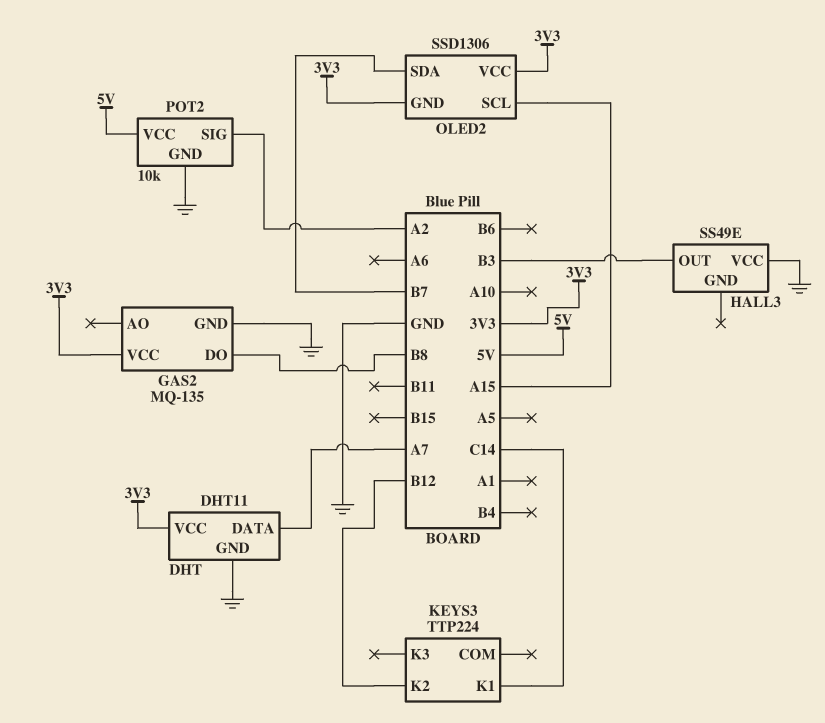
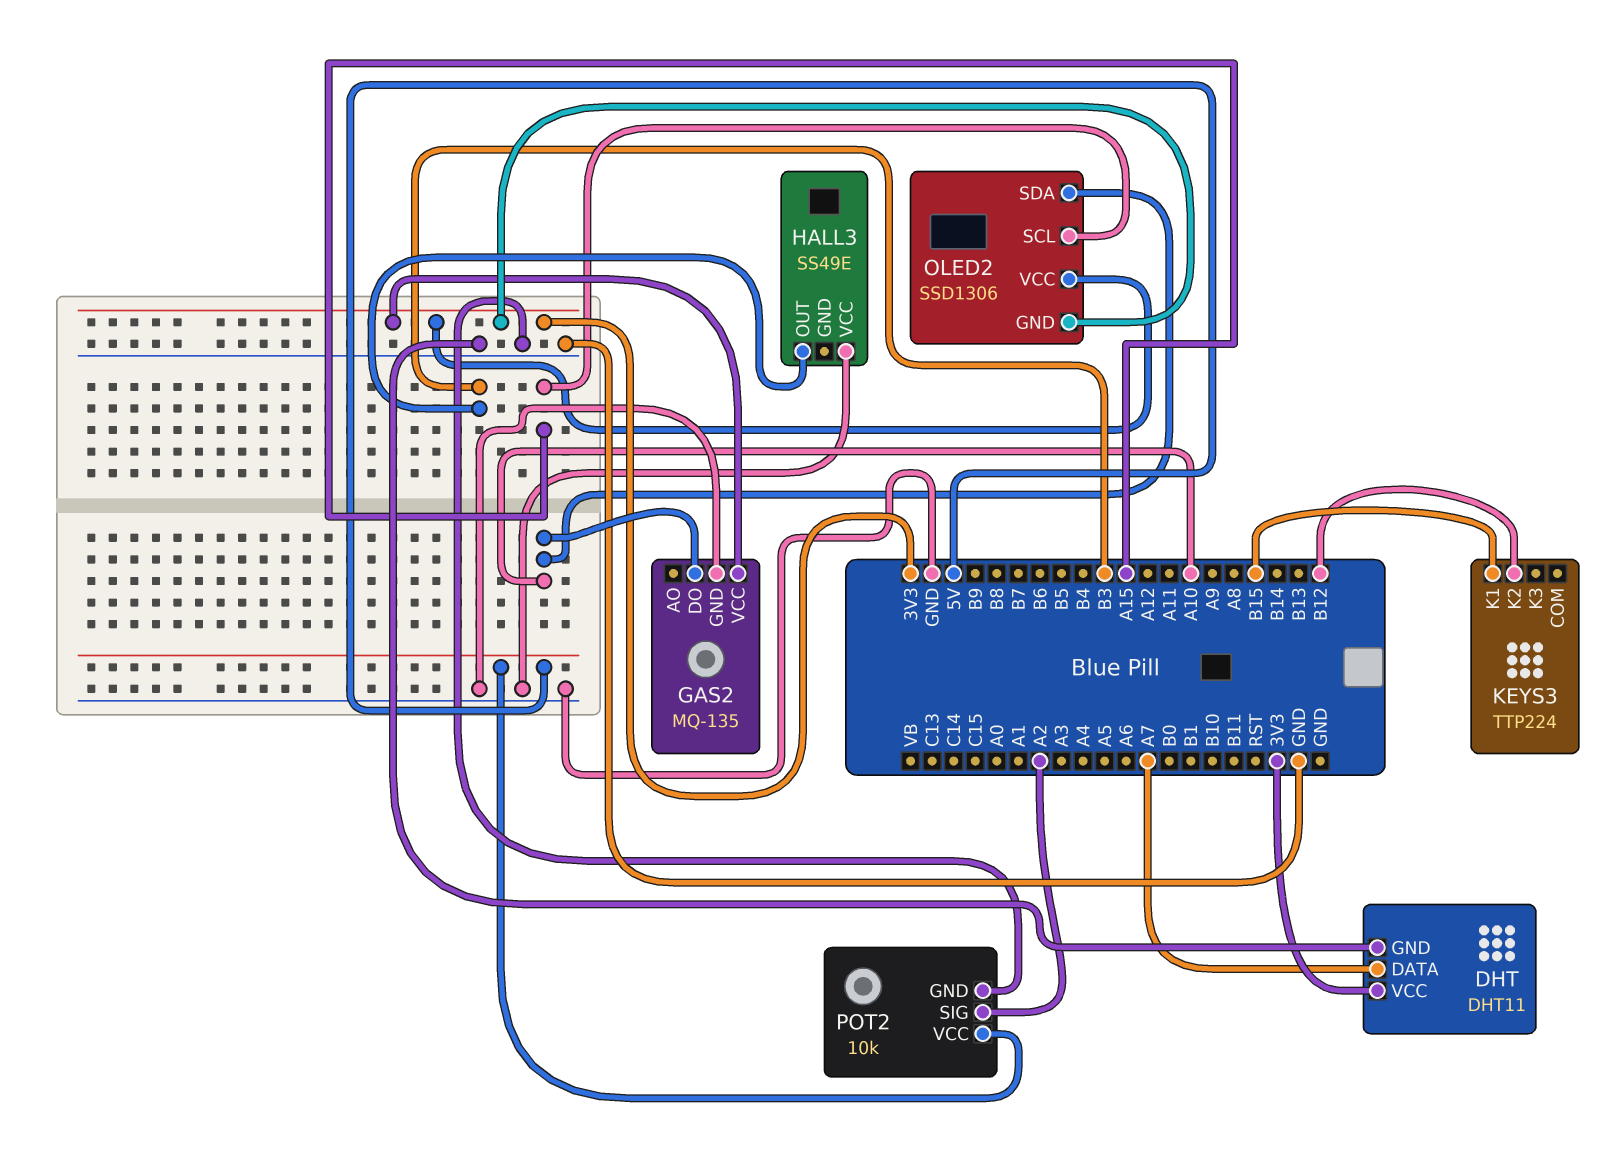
GAS2 pin DO: B8 -> A10
KEYS3 pin K1: C14 -> B15
OLED2 pin SDA: B7 -> A10

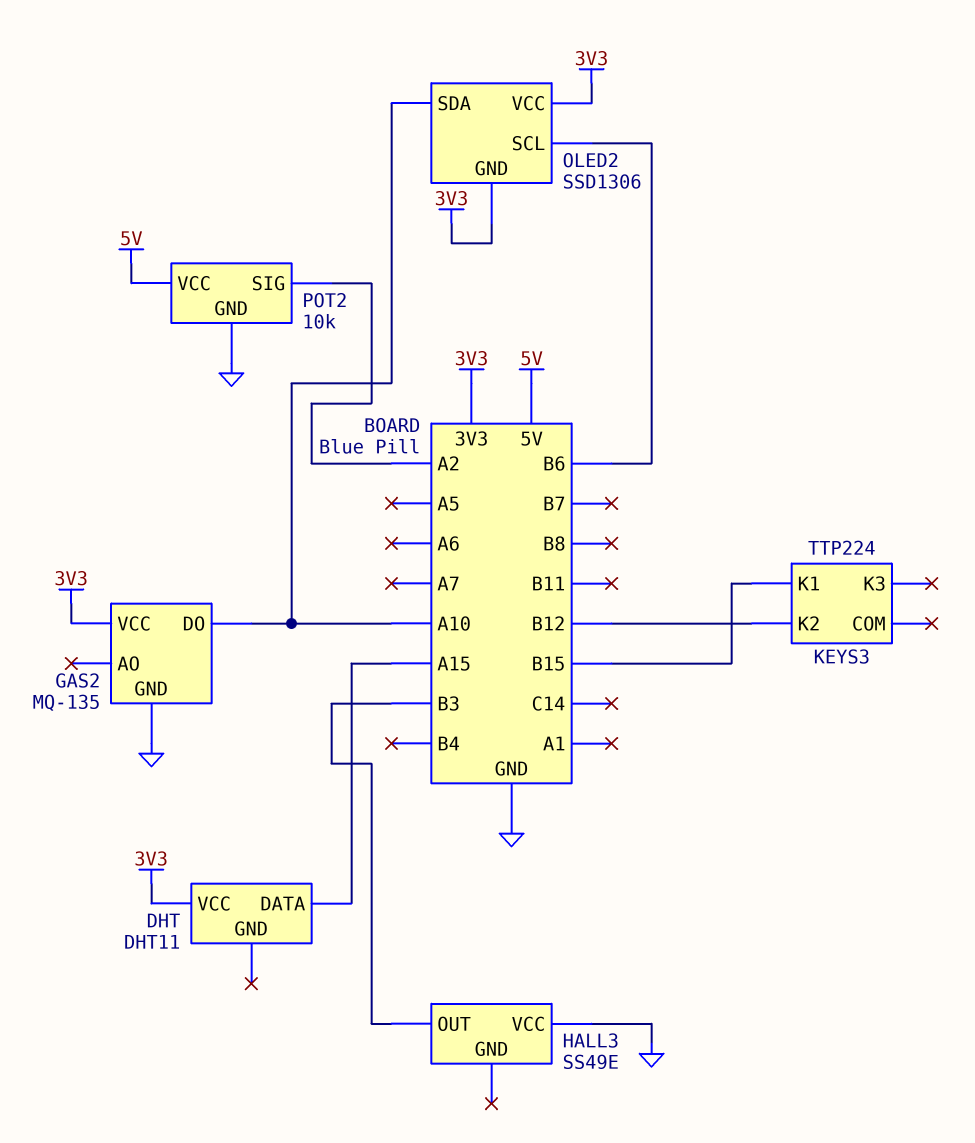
DHT pin DATA: A7 -> A15
DHT pin GND: GND -> none
OLED2 pin SCL: A15 -> B6

